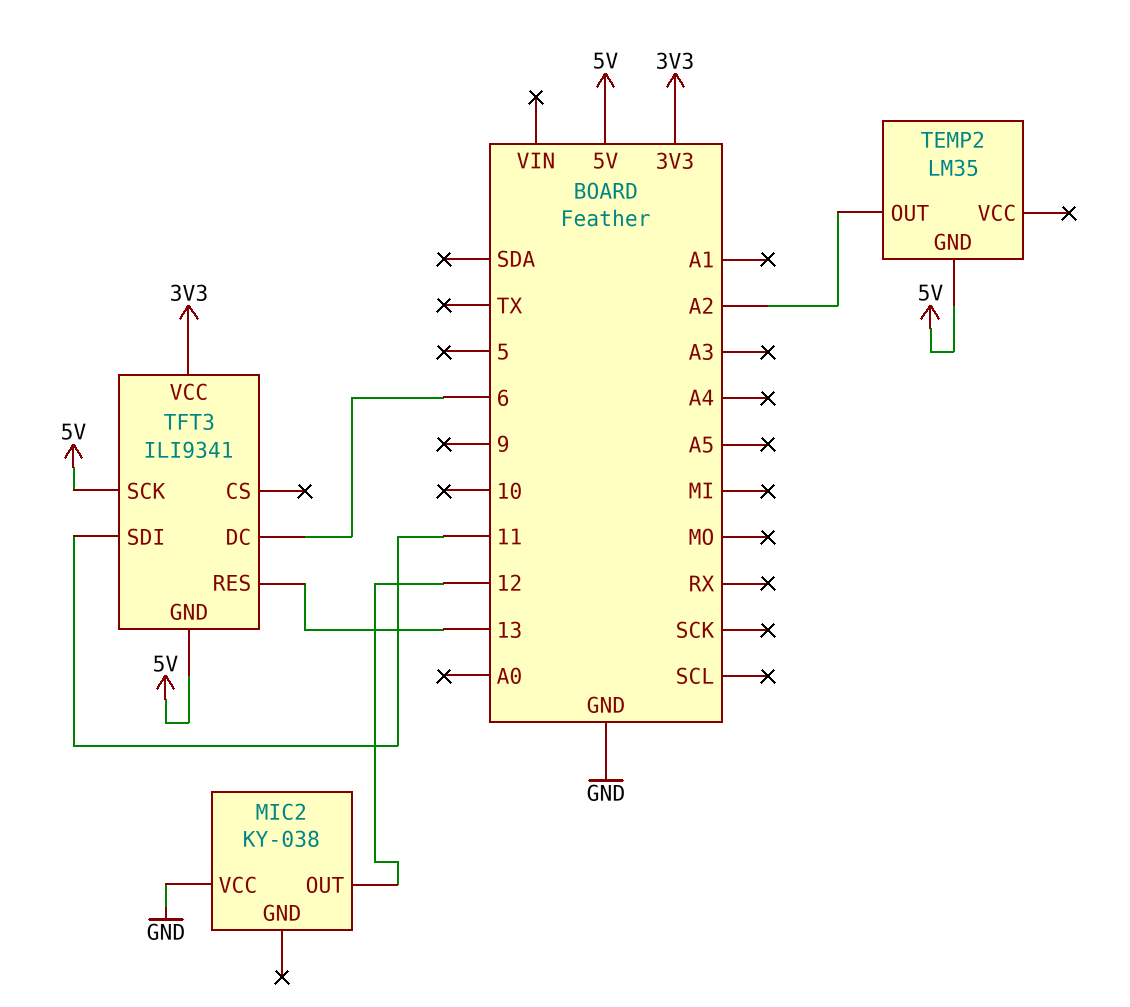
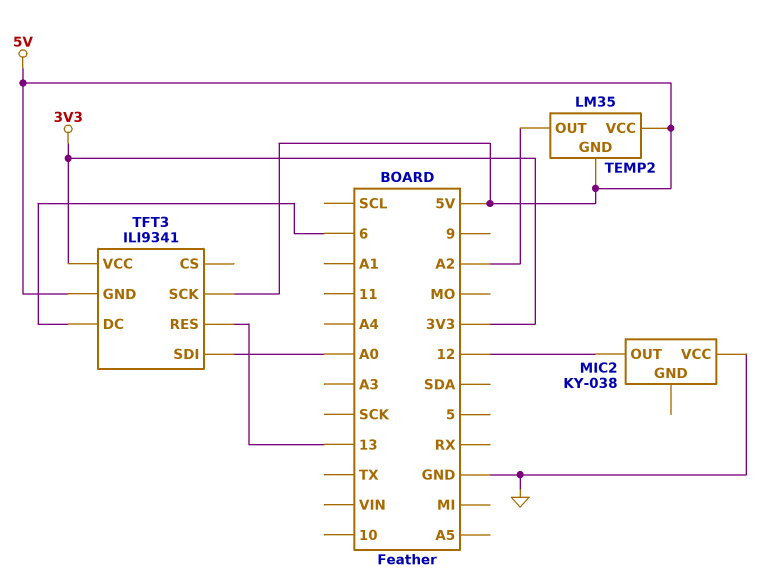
TEMP2 pin VCC: none -> 5V
TFT3 pin SDI: 11 -> A0

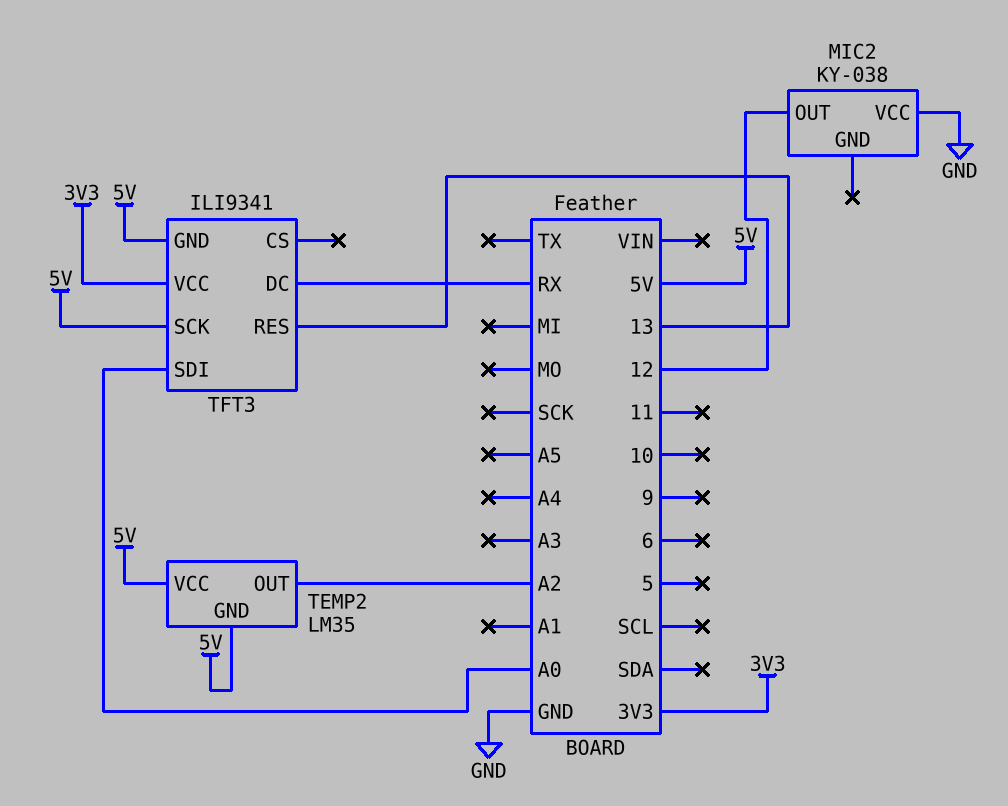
TFT3 pin DC: 6 -> RX

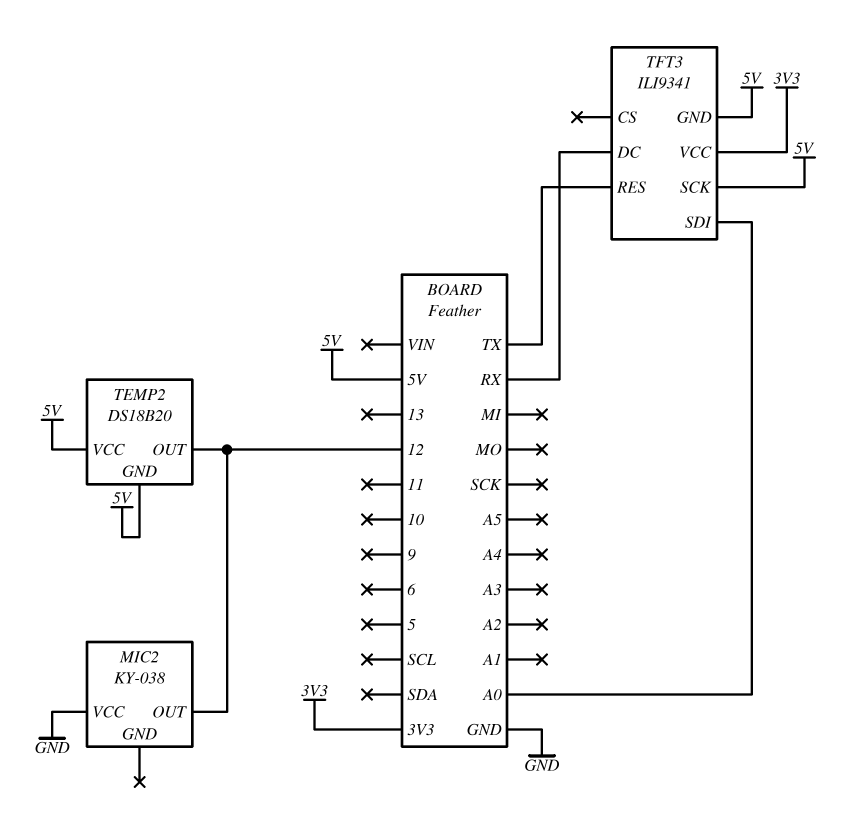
TEMP2: LM35 -> DS18B20
TEMP2 pin OUT: A2 -> 12
TFT3 pin RES: 13 -> TX

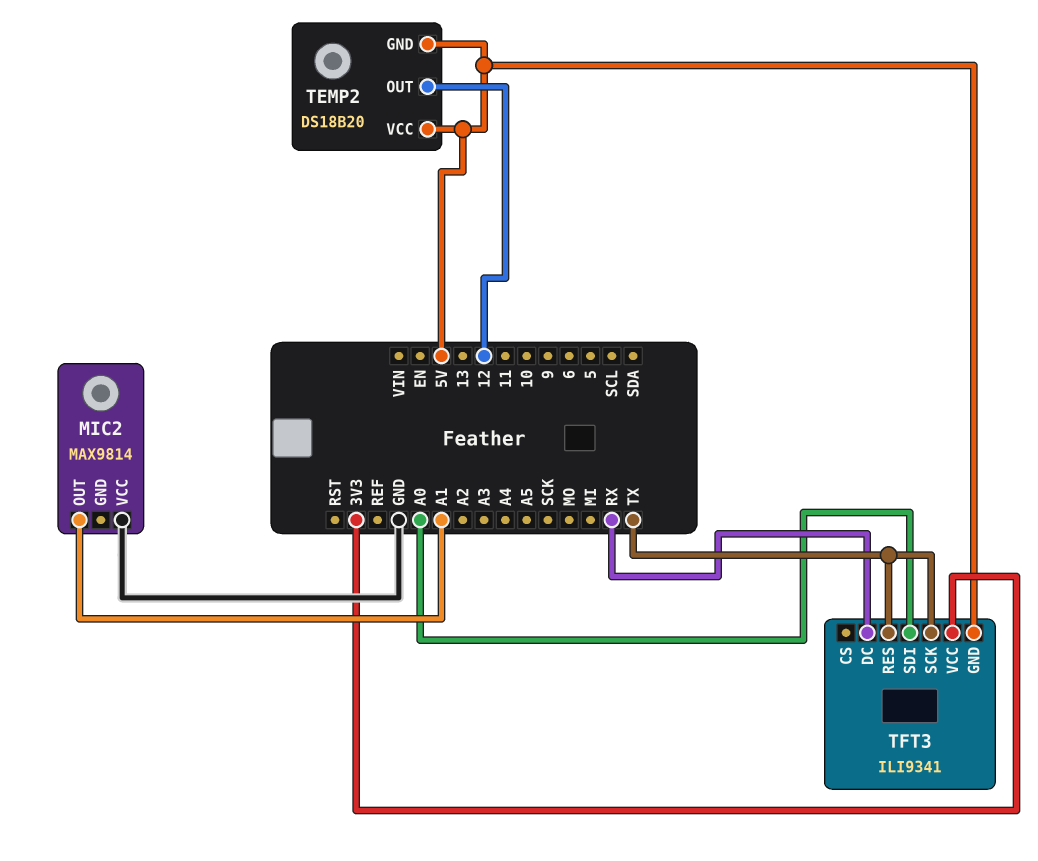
MIC2: KY-038 -> MAX9814
MIC2 pin OUT: 12 -> A1
TFT3 pin SCK: 5V -> TX

